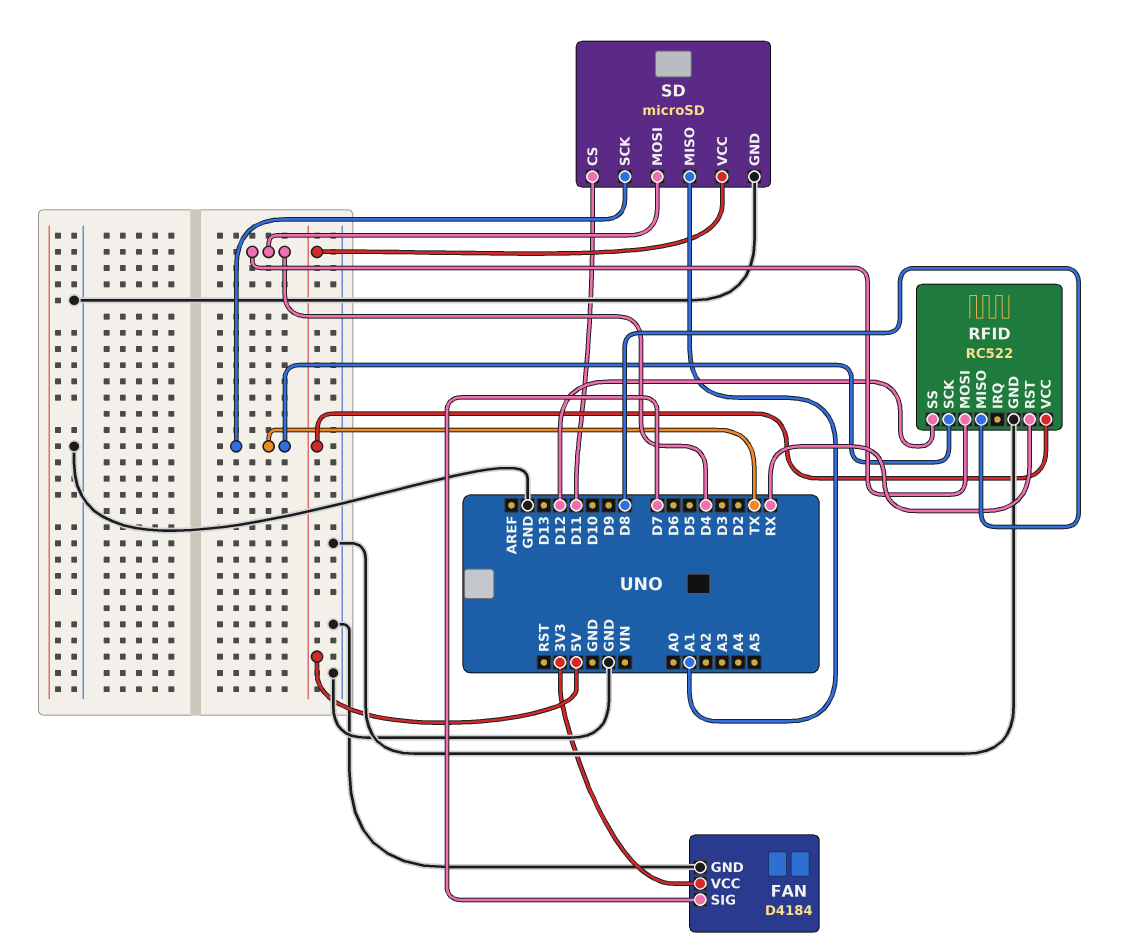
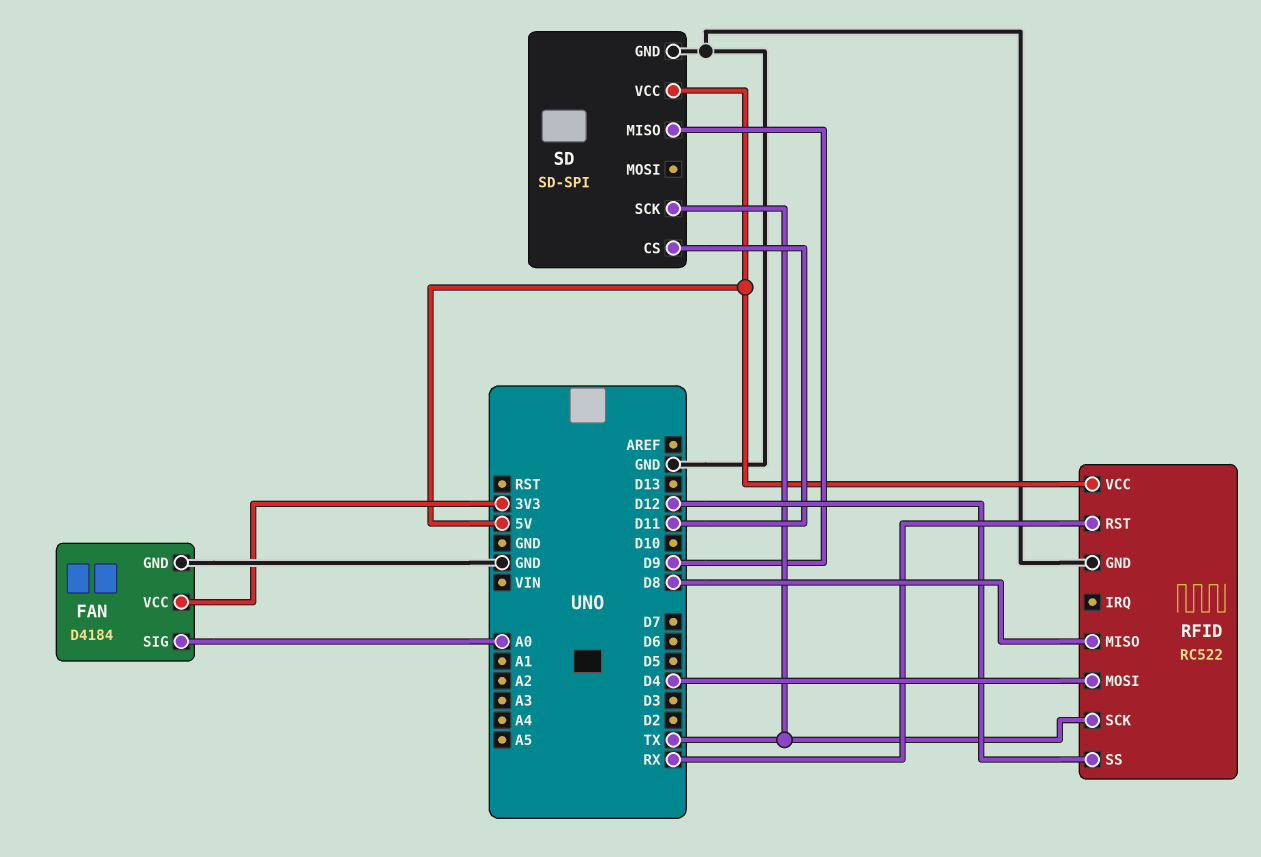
FAN pin SIG: D7 -> A0
SD: microSD -> SD-SPI
SD pin MISO: A1 -> D9
SD pin MOSI: D4 -> none

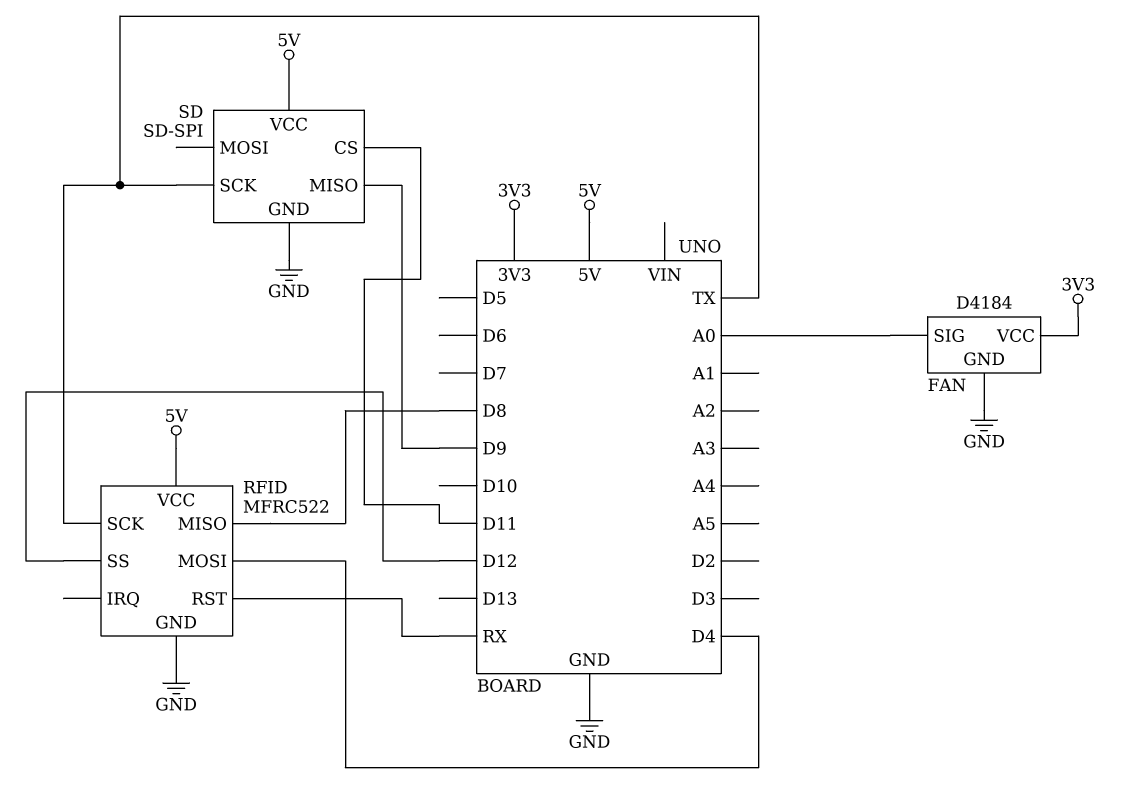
RFID: RC522 -> MFRC522

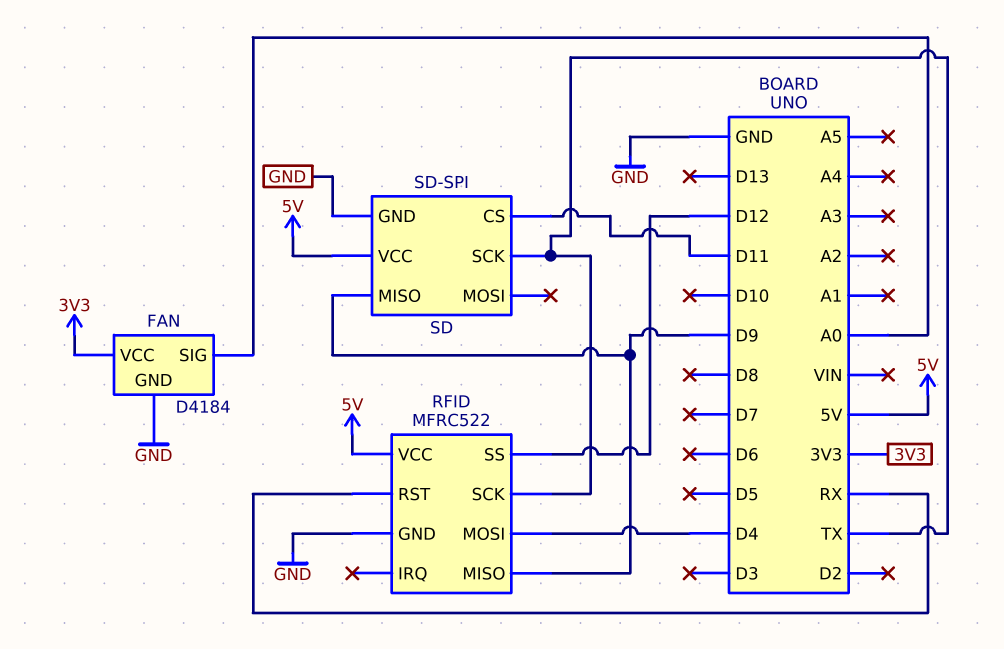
RFID pin MISO: D8 -> D9

